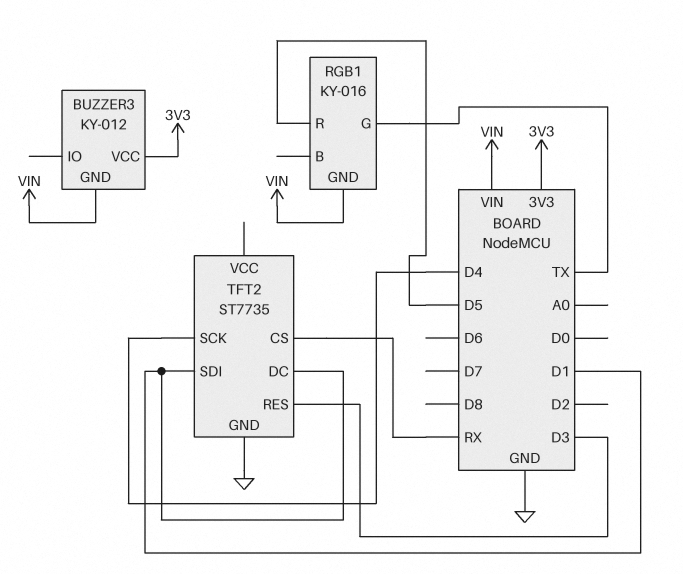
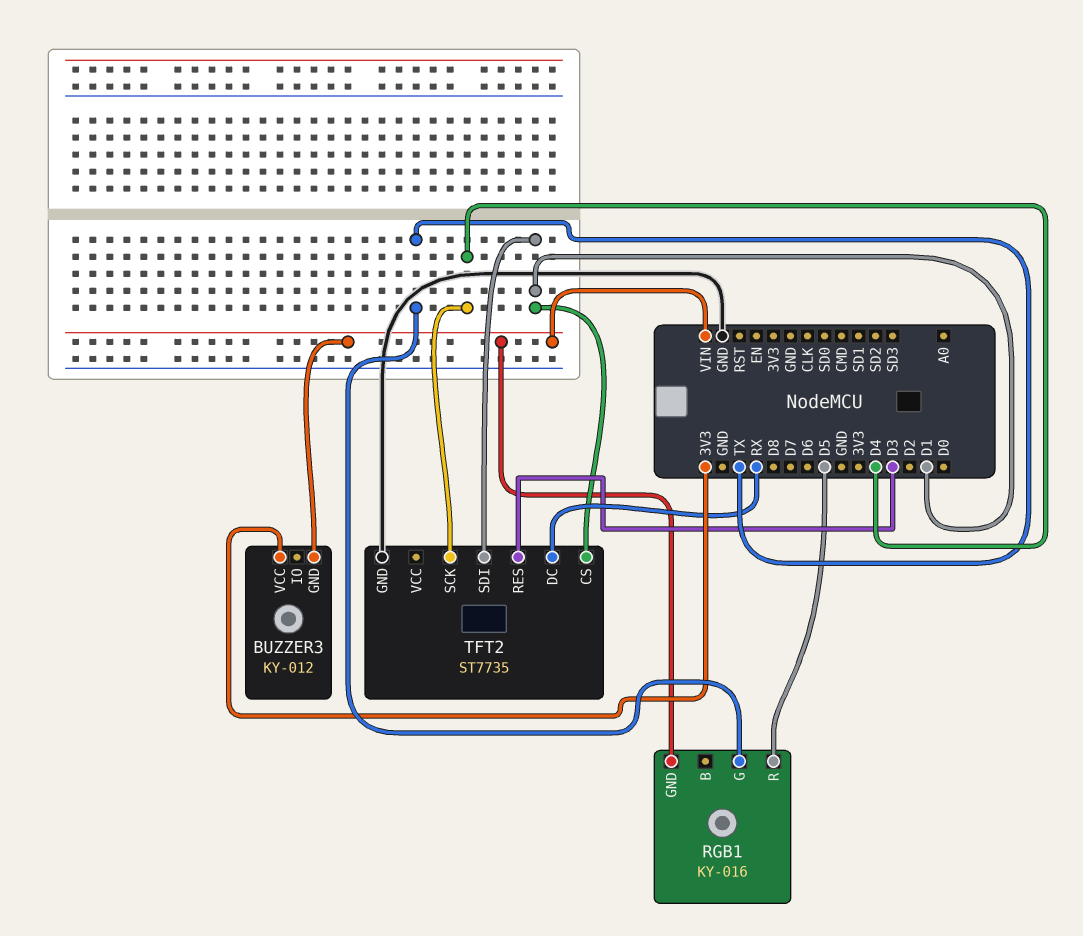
TFT2 pin CS: RX -> D1
TFT2 pin DC: D1 -> RX

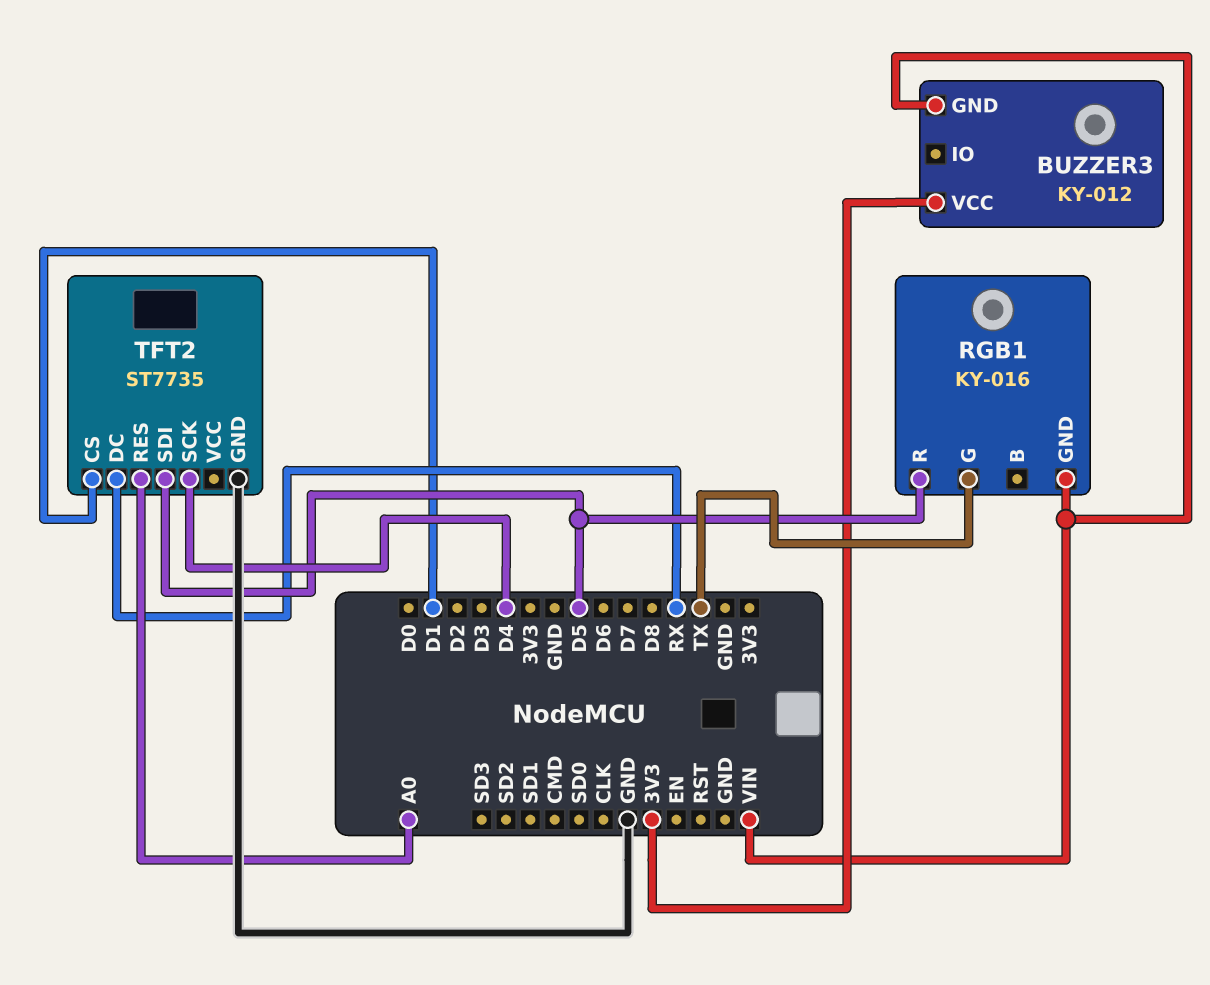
TFT2 pin RES: D3 -> A0
TFT2 pin SDI: D1 -> D5

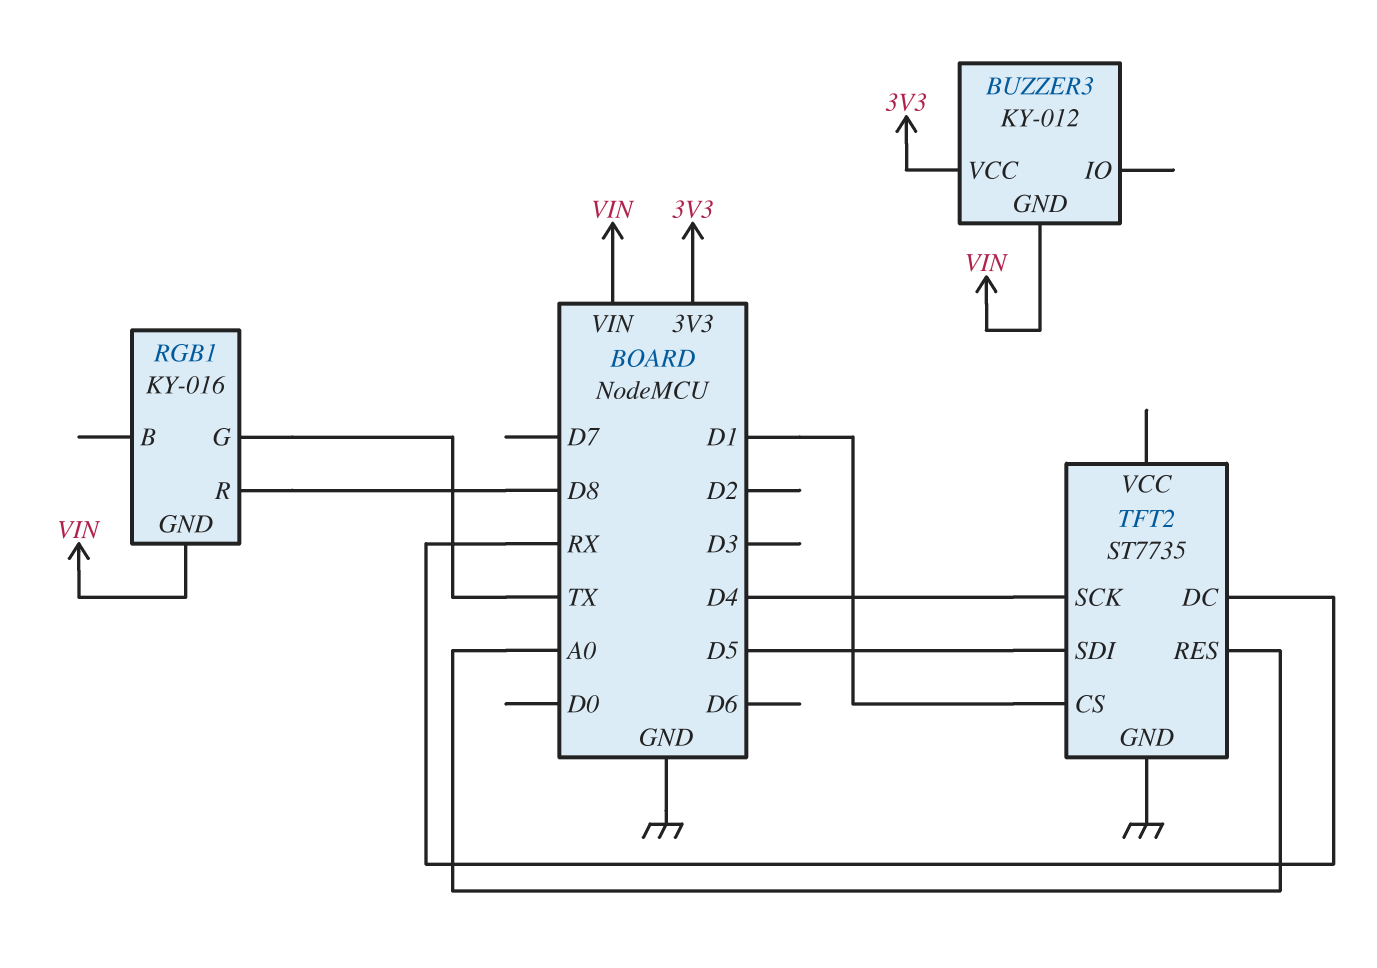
RGB1 pin R: D5 -> D8

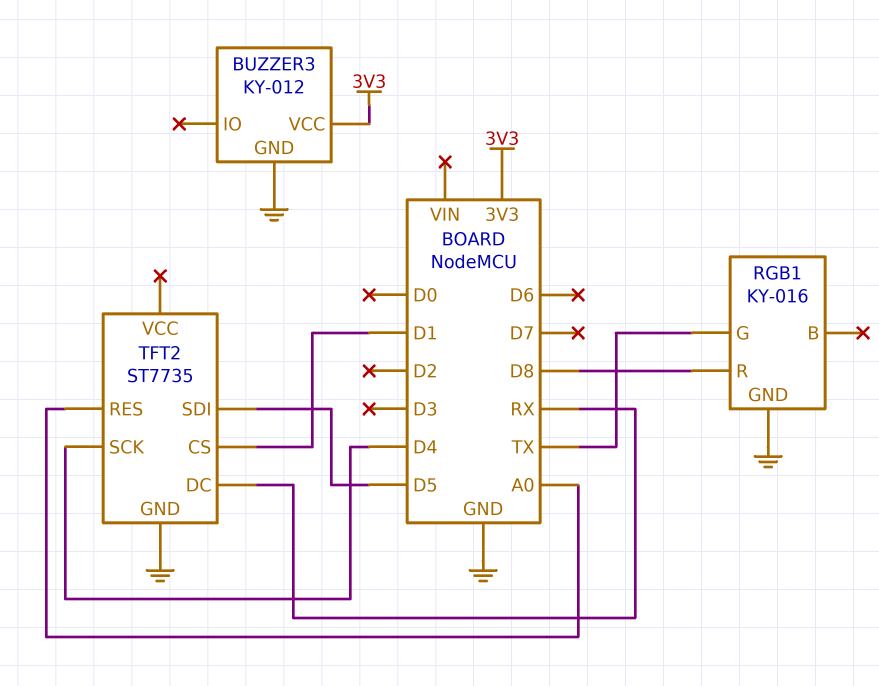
BUZZER3 pin GND: VIN -> GND
RGB1 pin GND: VIN -> GND

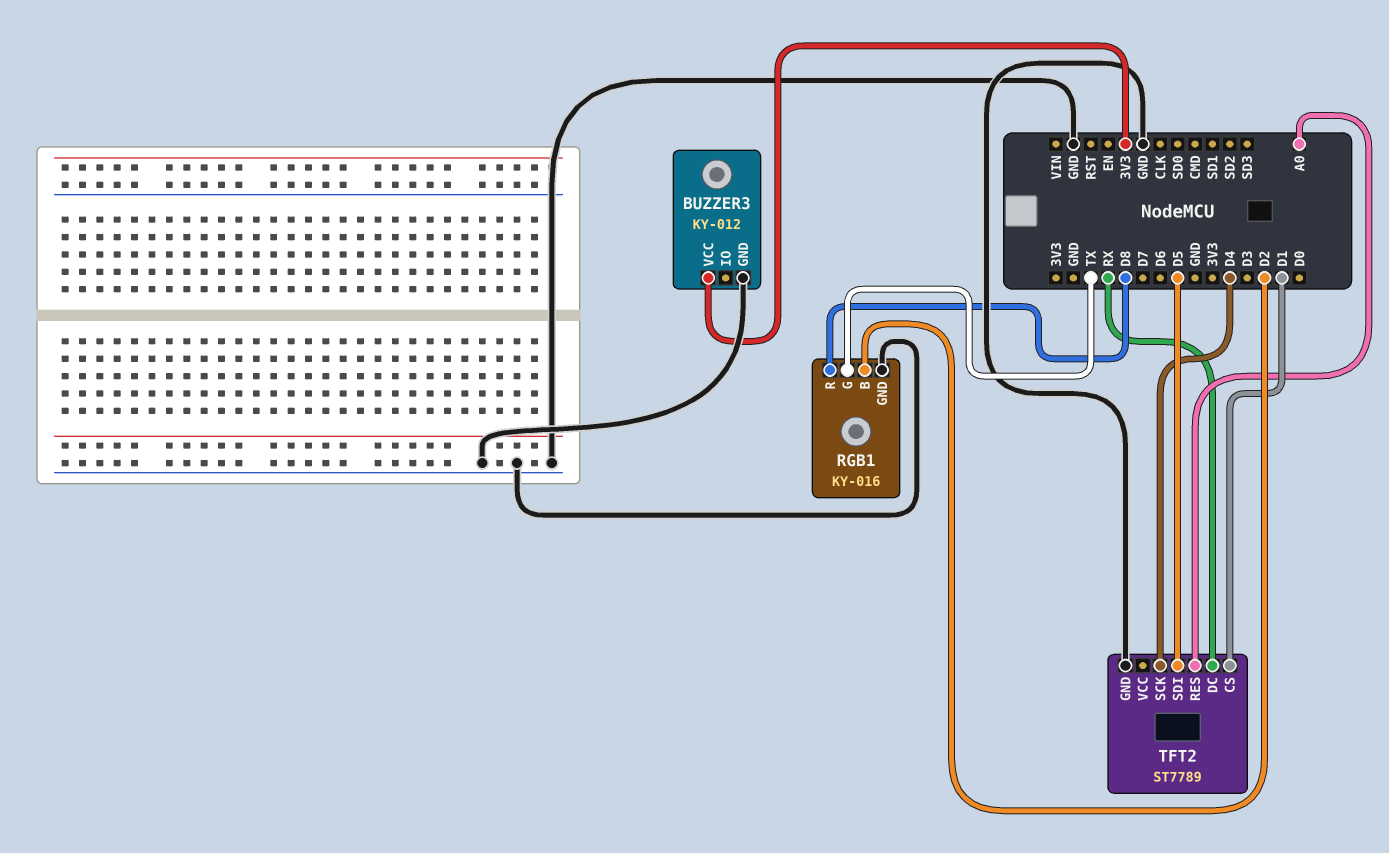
RGB1 pin B: none -> D2
TFT2: ST7735 -> ST7789

